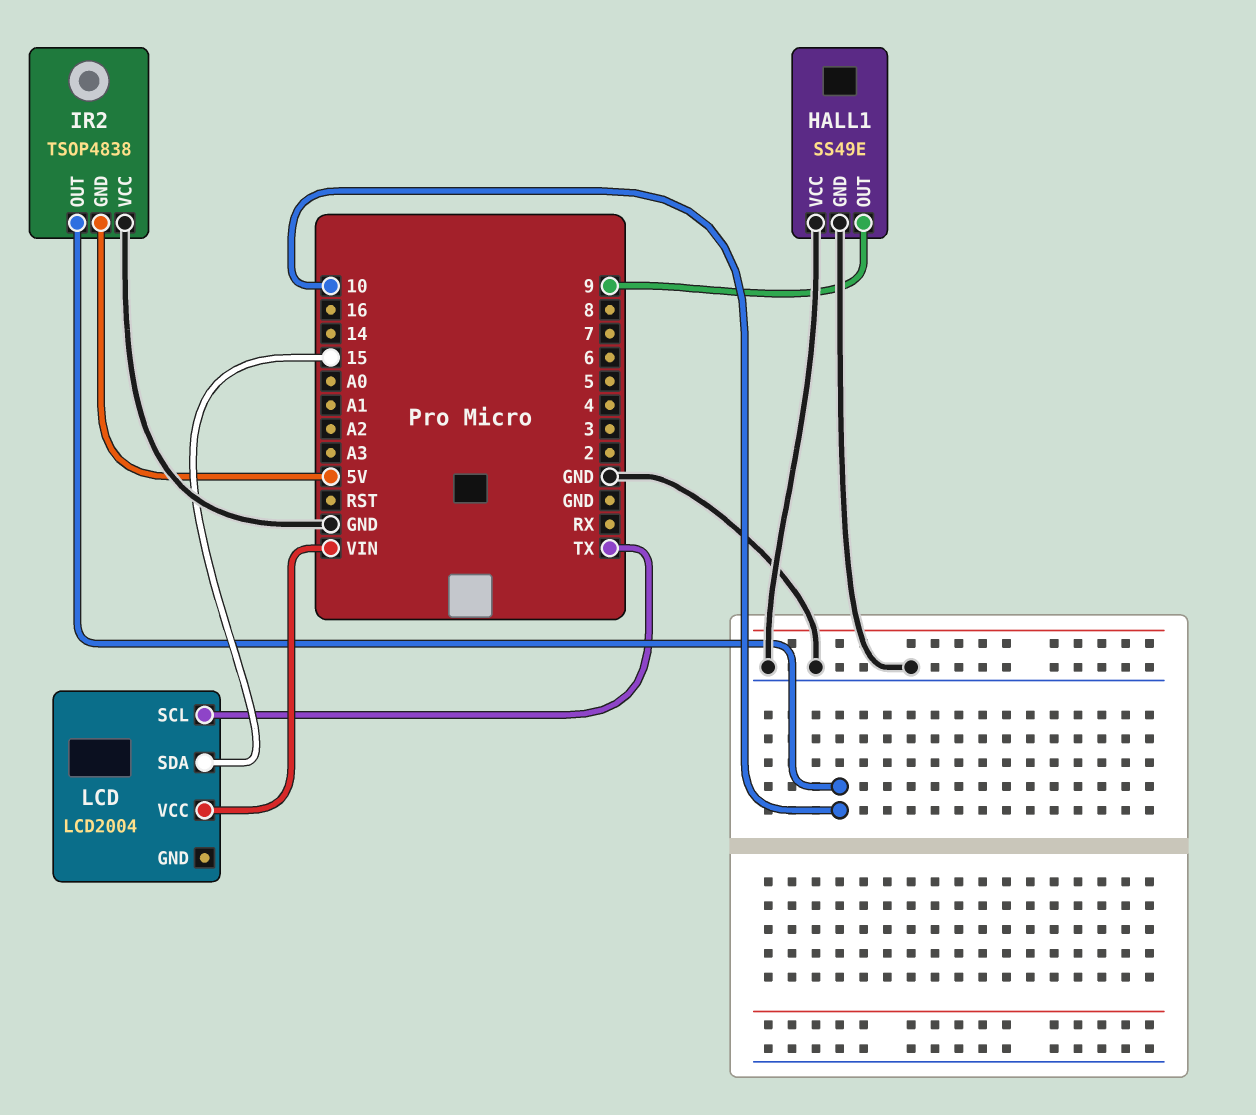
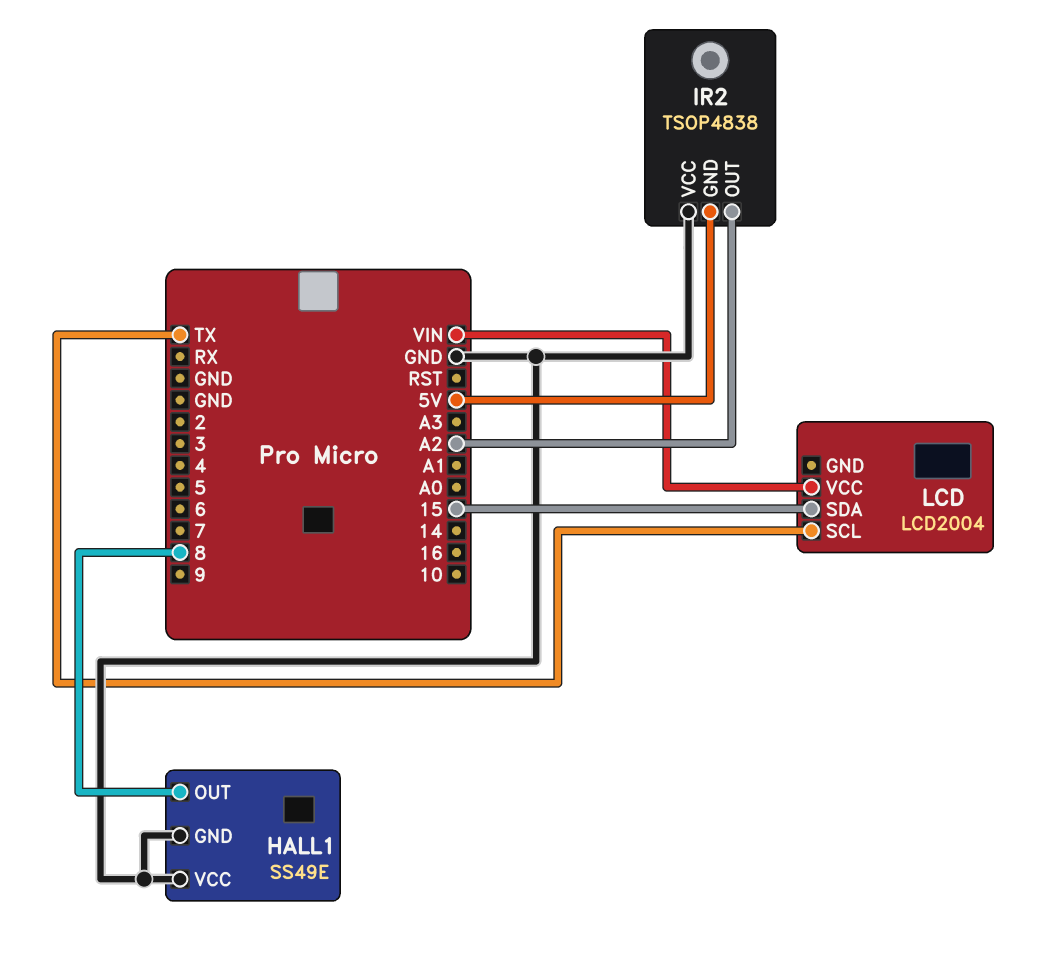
HALL1 pin OUT: 9 -> 8
IR2 pin OUT: 10 -> A2

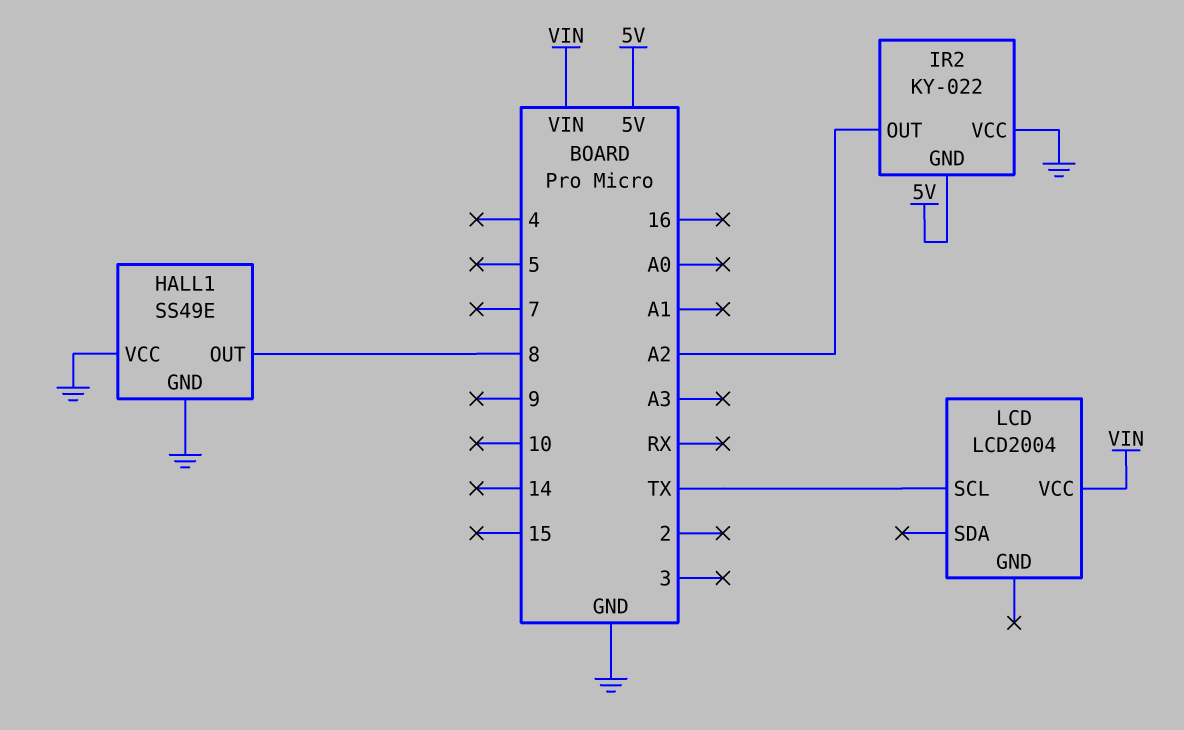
IR2: TSOP4838 -> KY-022
LCD pin SDA: 15 -> none

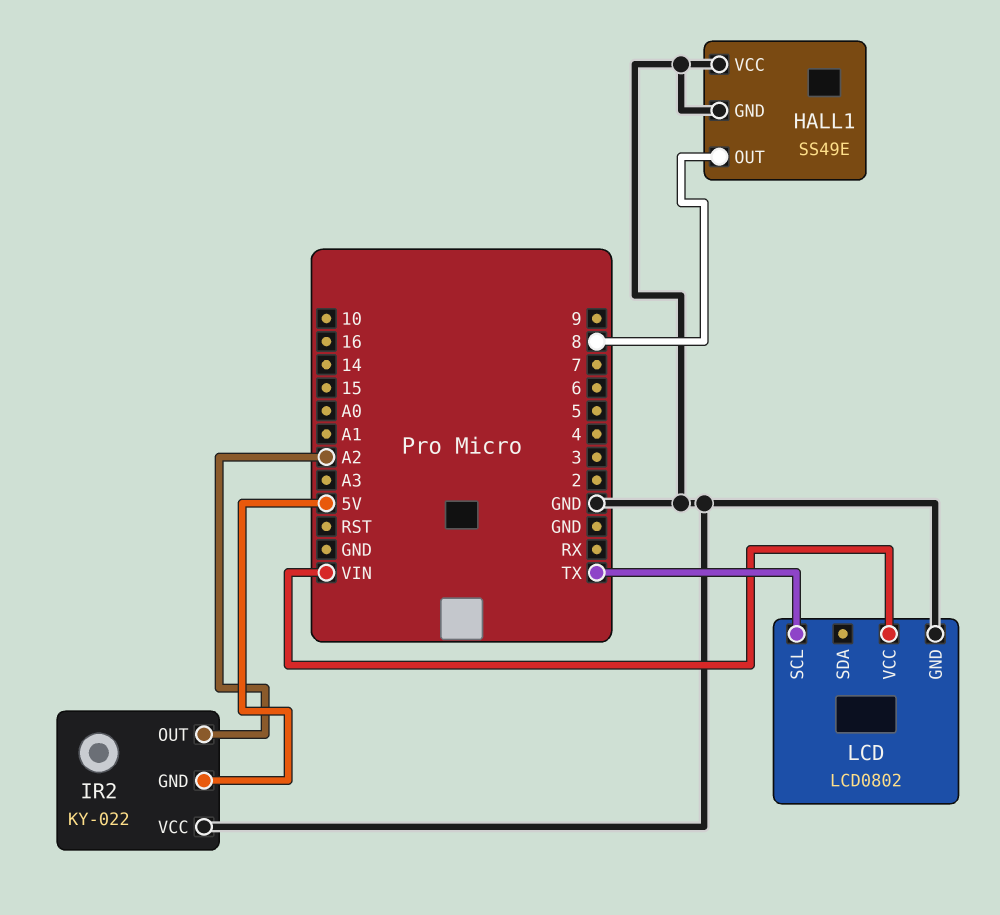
LCD: LCD2004 -> LCD0802
LCD pin GND: none -> GND

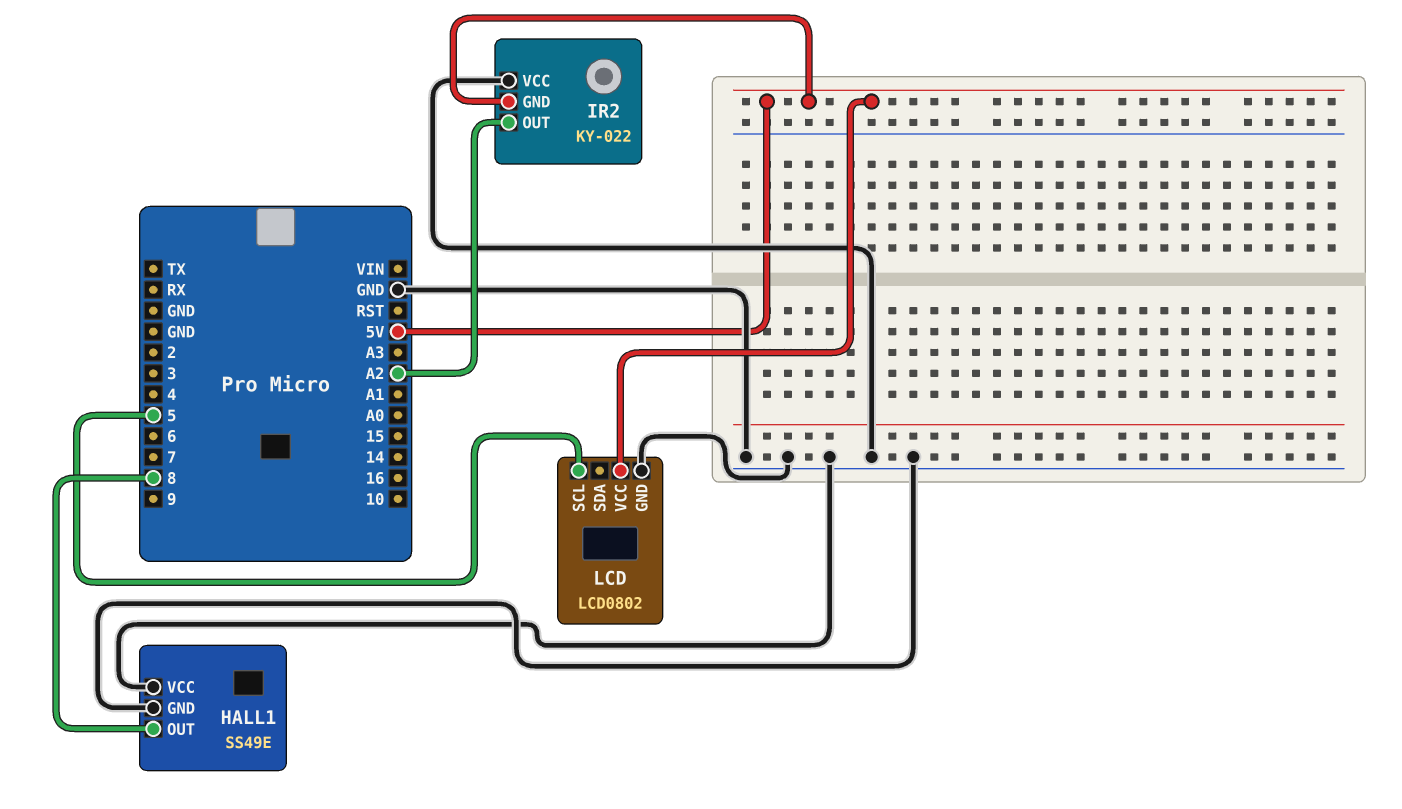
LCD pin SCL: TX -> 5
LCD pin VCC: VIN -> 5V

